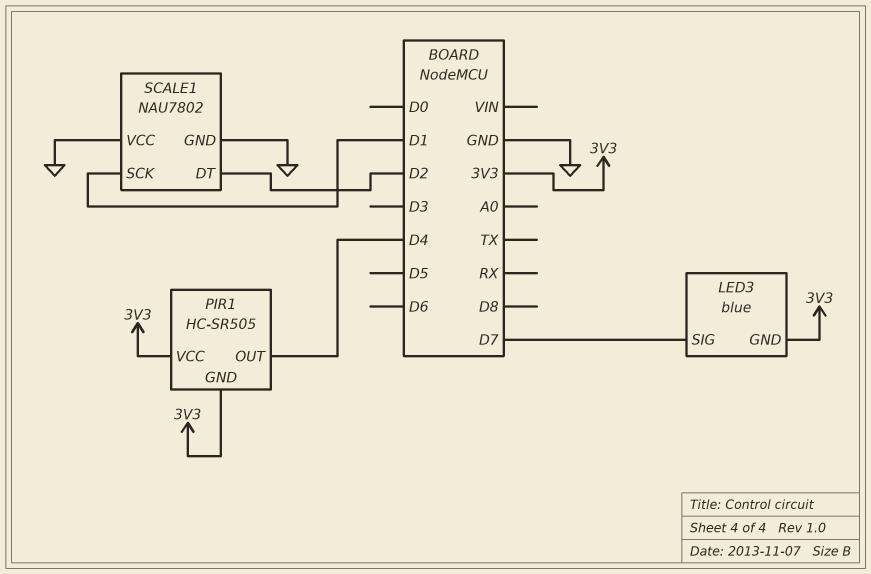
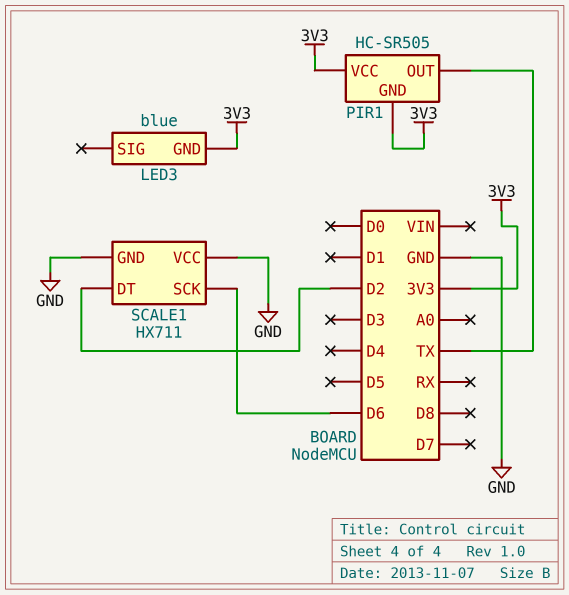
LED3 pin SIG: D7 -> none
PIR1 pin OUT: D4 -> TX
SCALE1: NAU7802 -> HX711
SCALE1 pin SCK: D1 -> D6

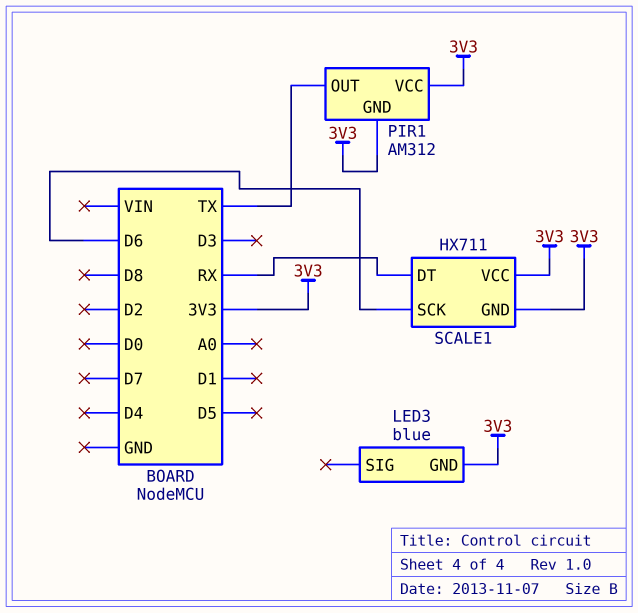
PIR1: HC-SR505 -> AM312
SCALE1 pin DT: D2 -> RX
SCALE1 pin GND: GND -> 3V3
SCALE1 pin VCC: GND -> 3V3

